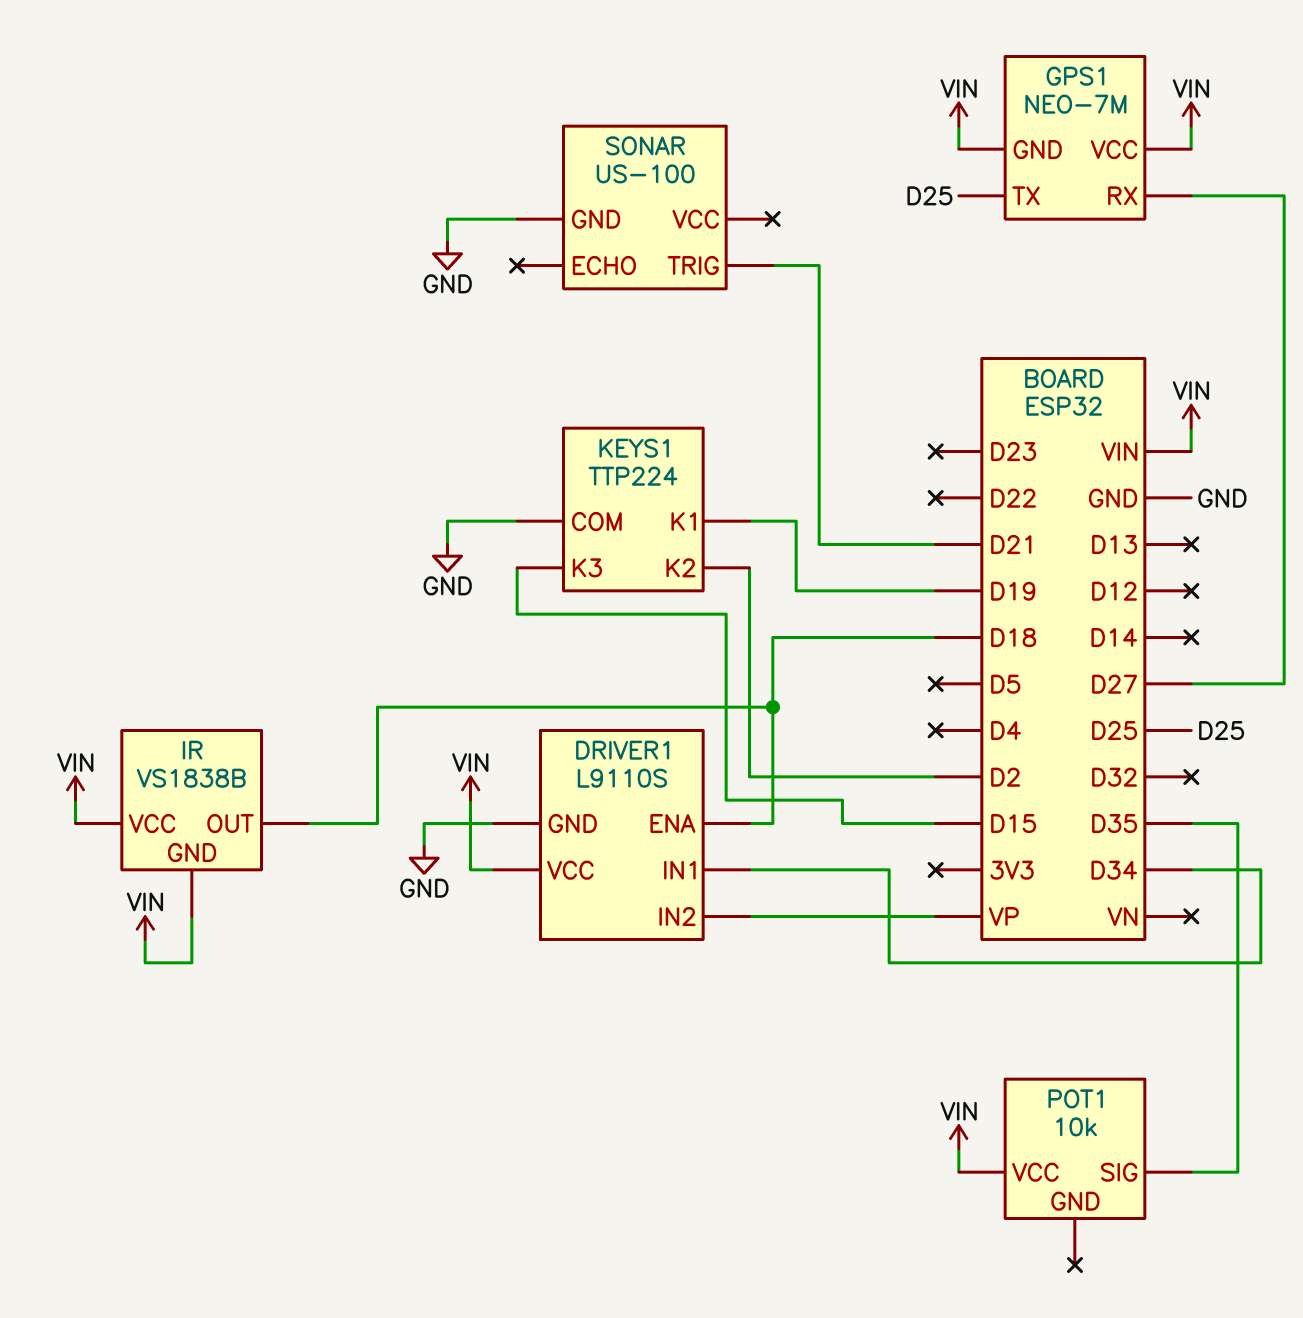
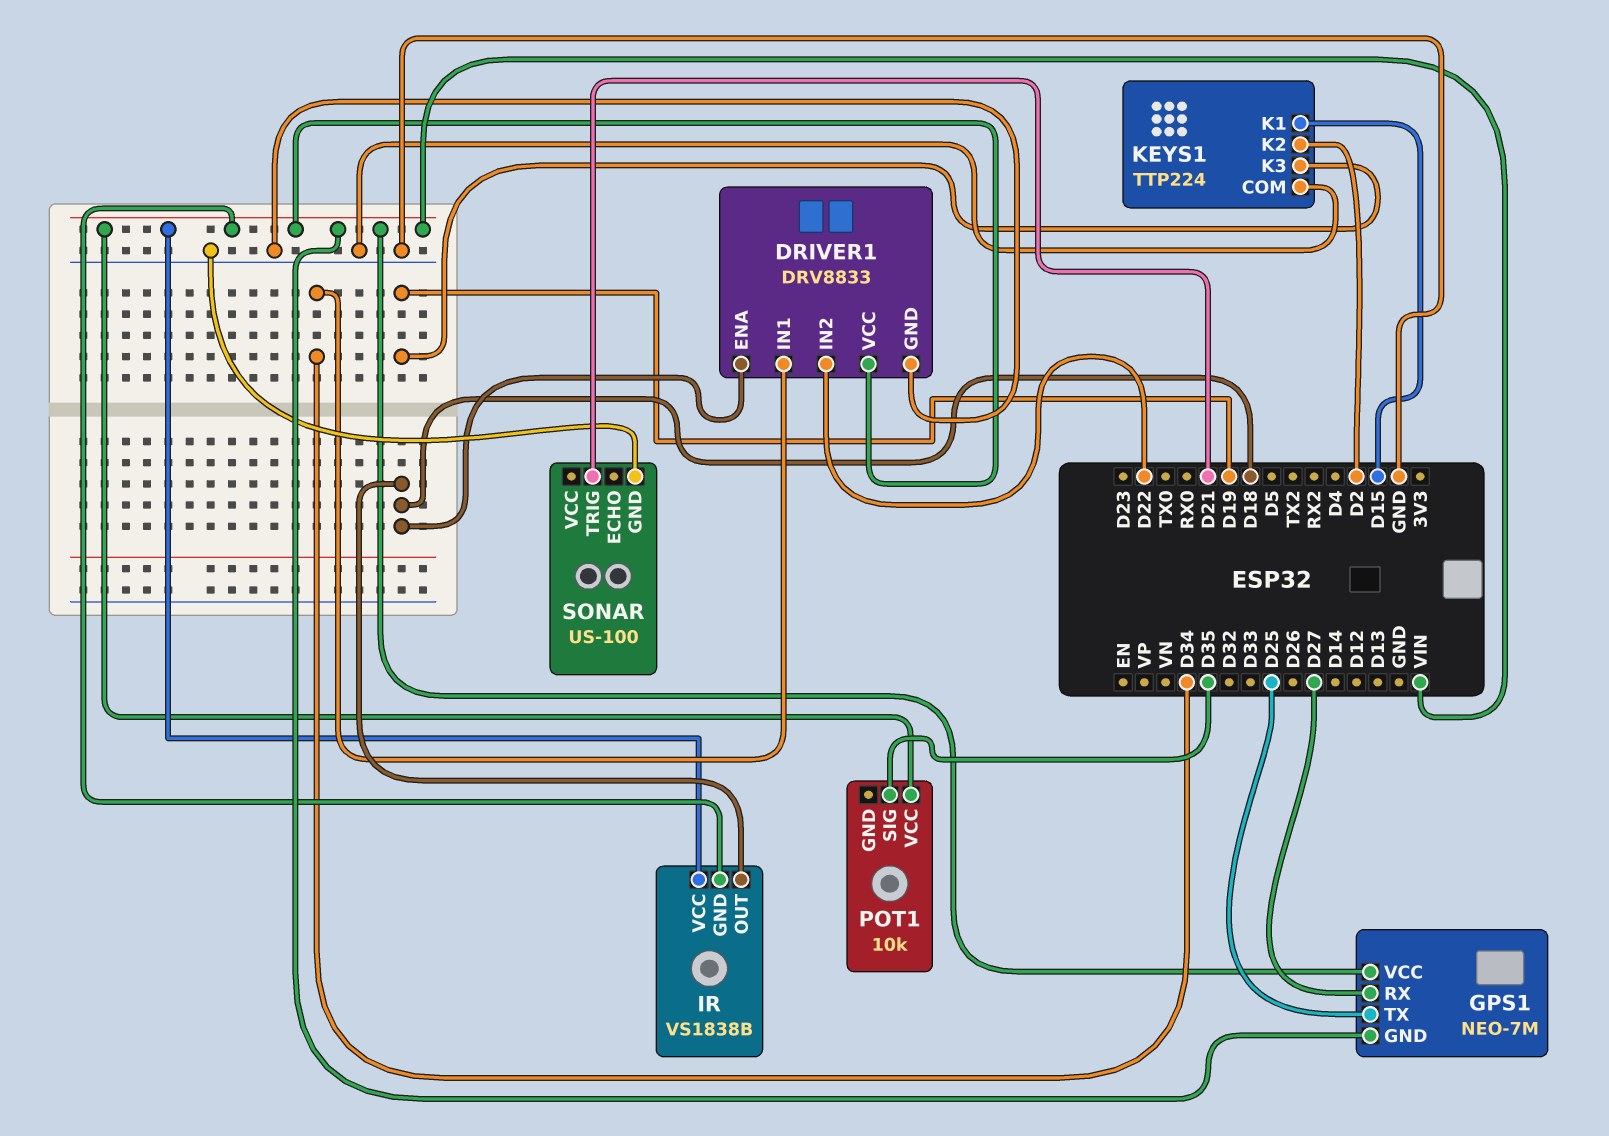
DRIVER1: L9110S -> DRV8833
DRIVER1 pin IN2: VP -> D22
KEYS1 pin K1: D19 -> D15
KEYS1 pin K3: D15 -> D19

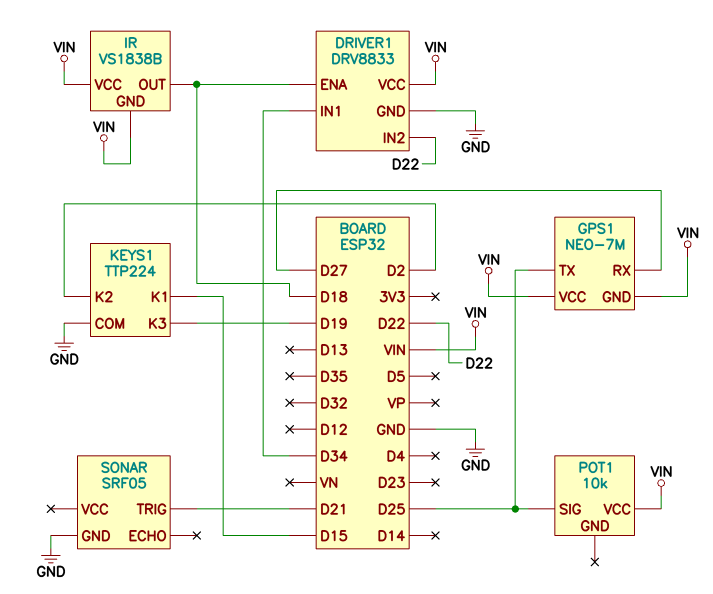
POT1 pin SIG: D35 -> D25
SONAR: US-100 -> SRF05

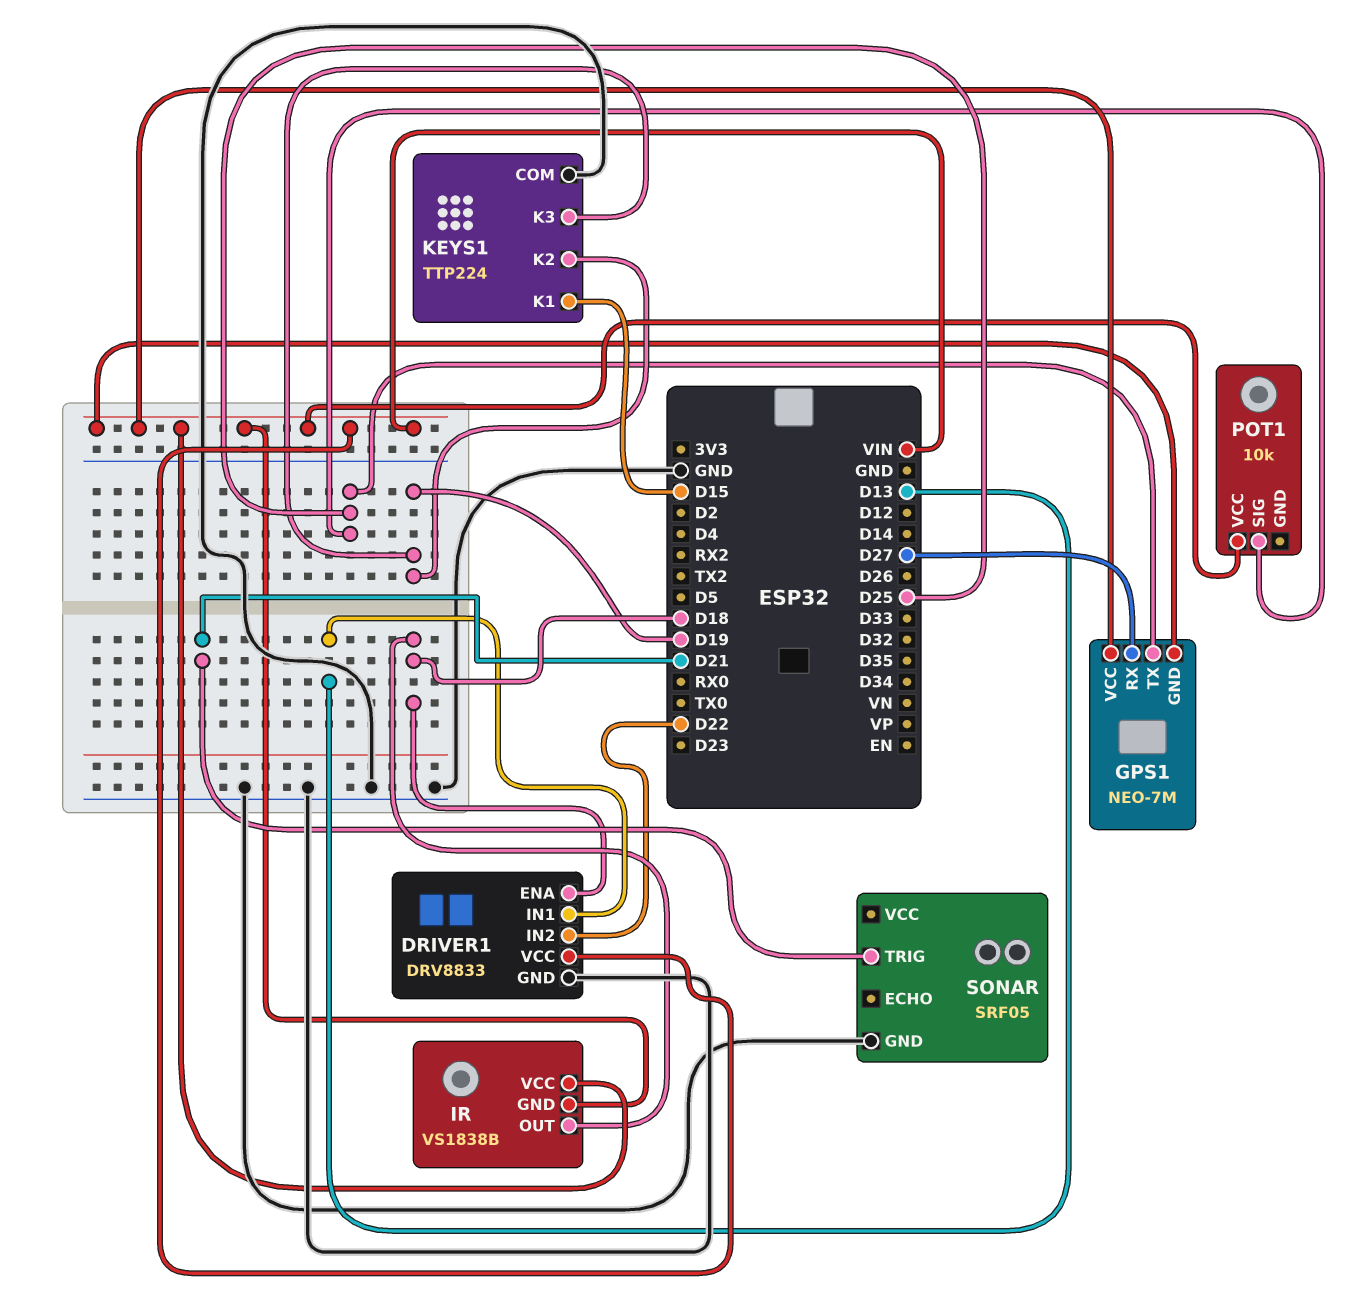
DRIVER1 pin IN1: D34 -> D13
KEYS1 pin K2: D2 -> D19

